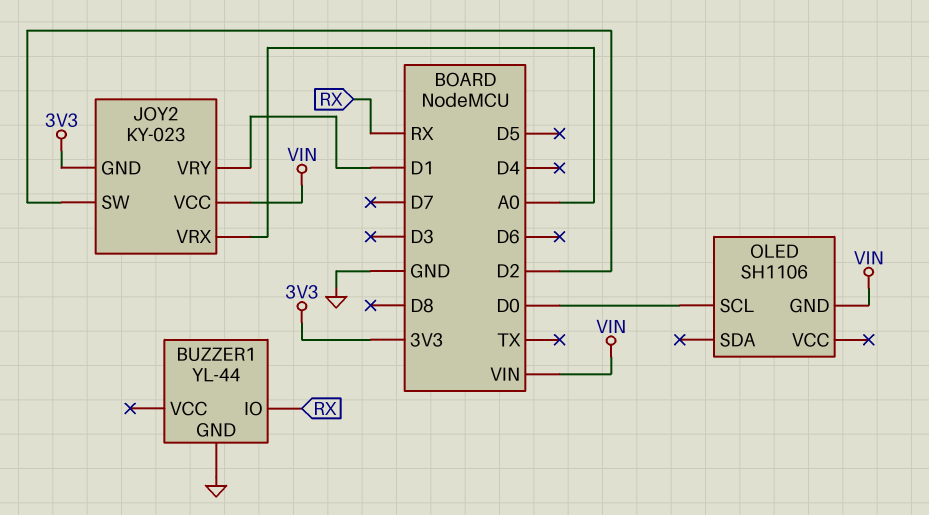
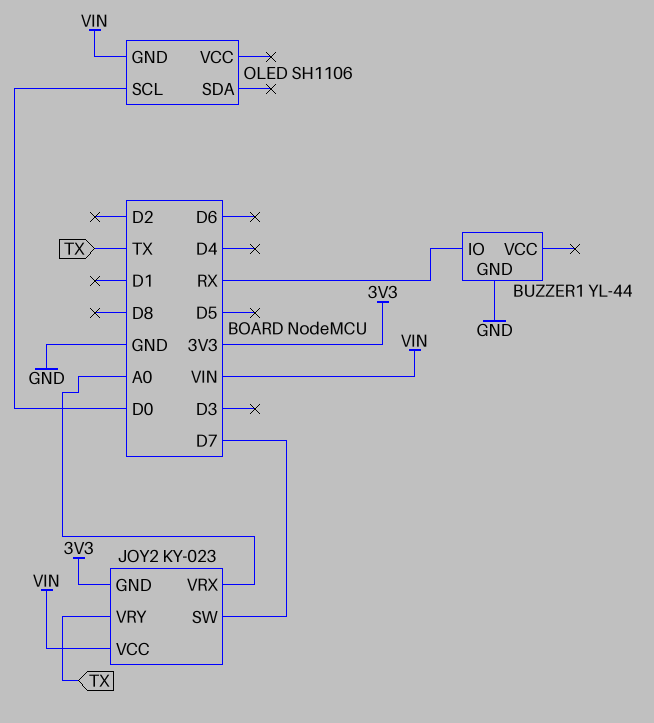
JOY2 pin SW: D2 -> D7
JOY2 pin VRY: D1 -> TX

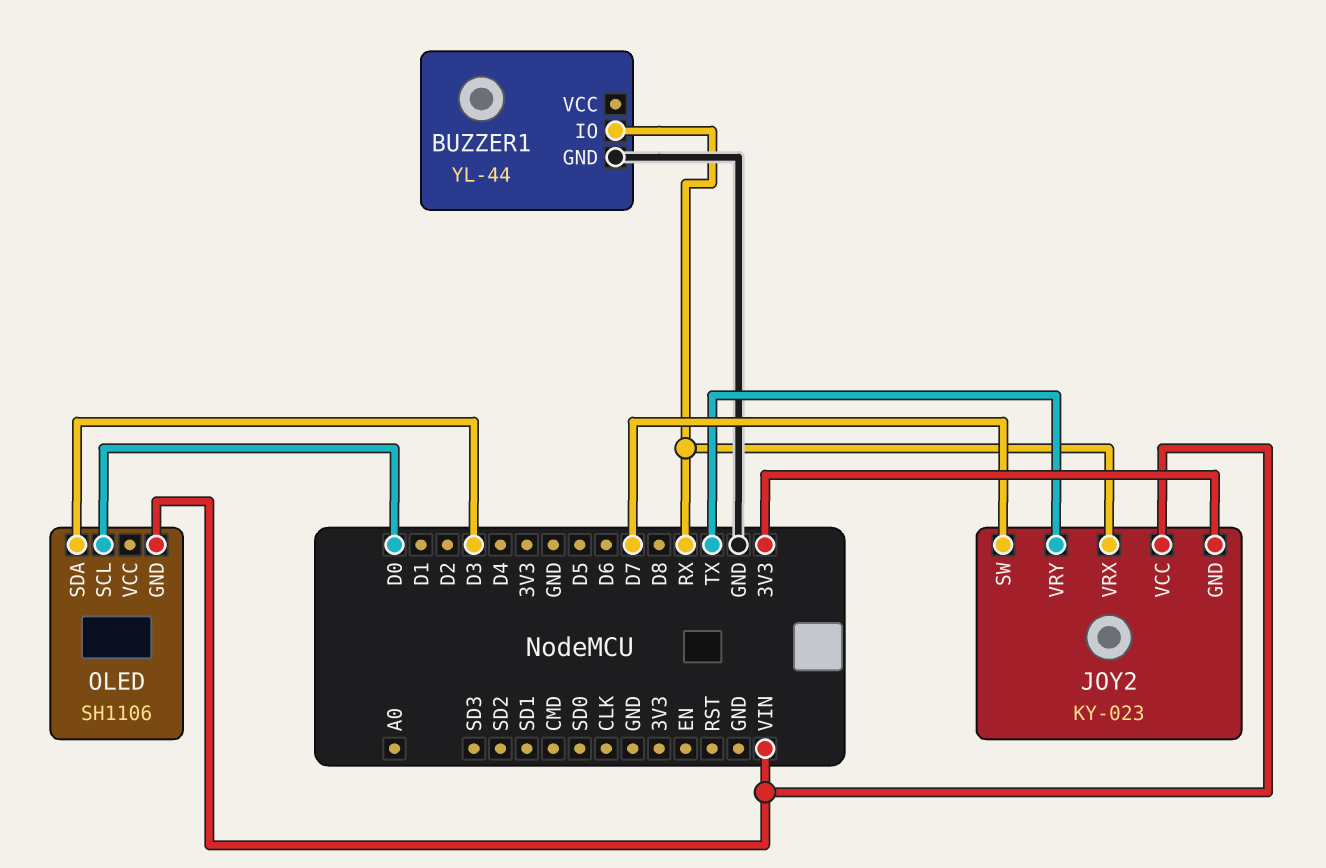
JOY2 pin VRX: A0 -> RX
OLED pin SDA: none -> D3

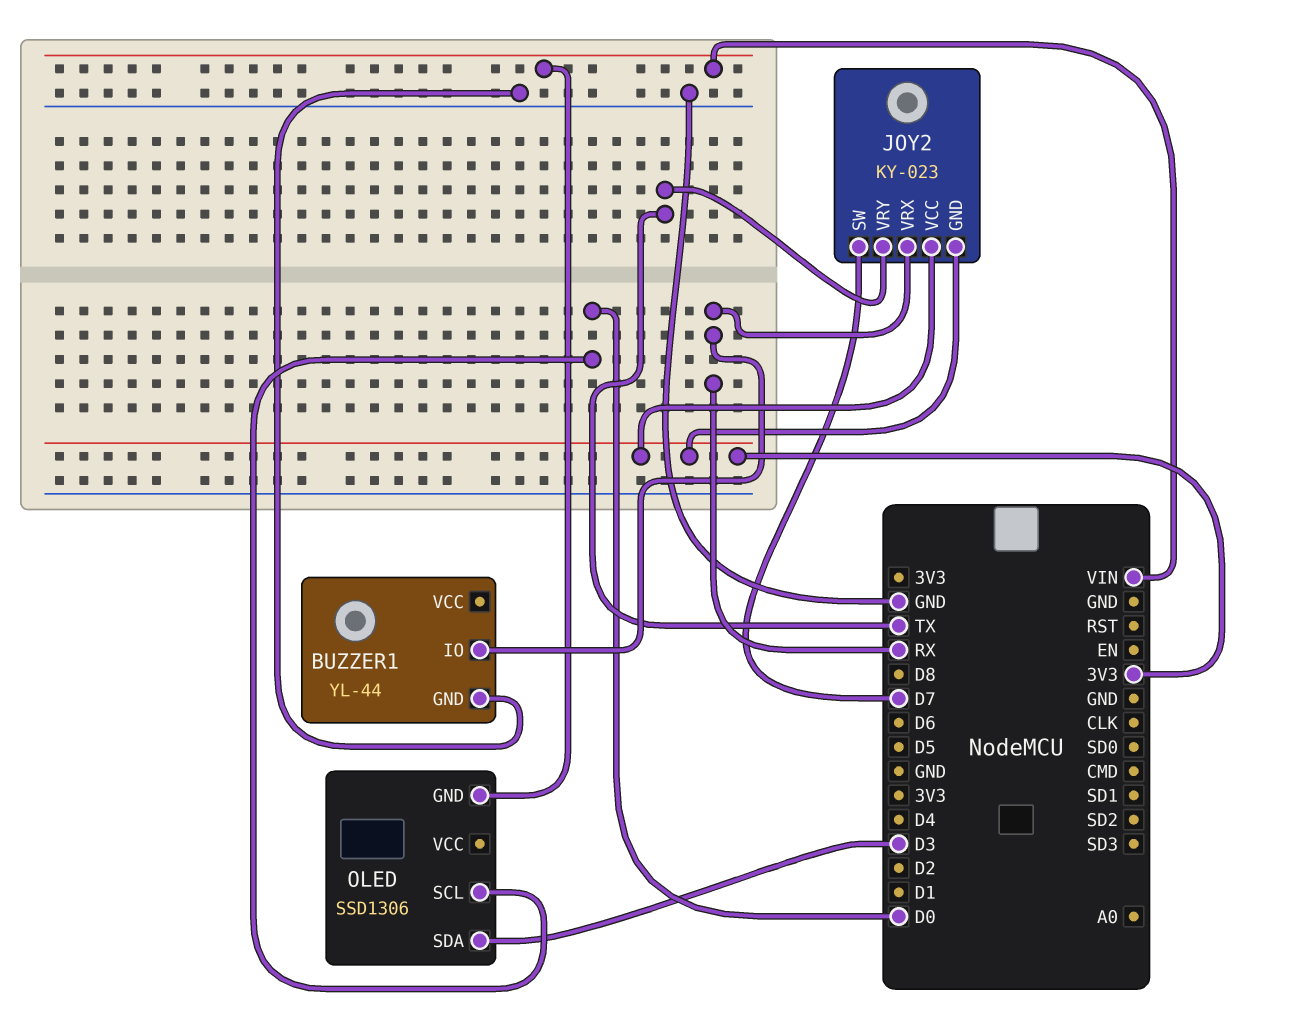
JOY2 pin VCC: VIN -> 3V3
OLED: SH1106 -> SSD1306

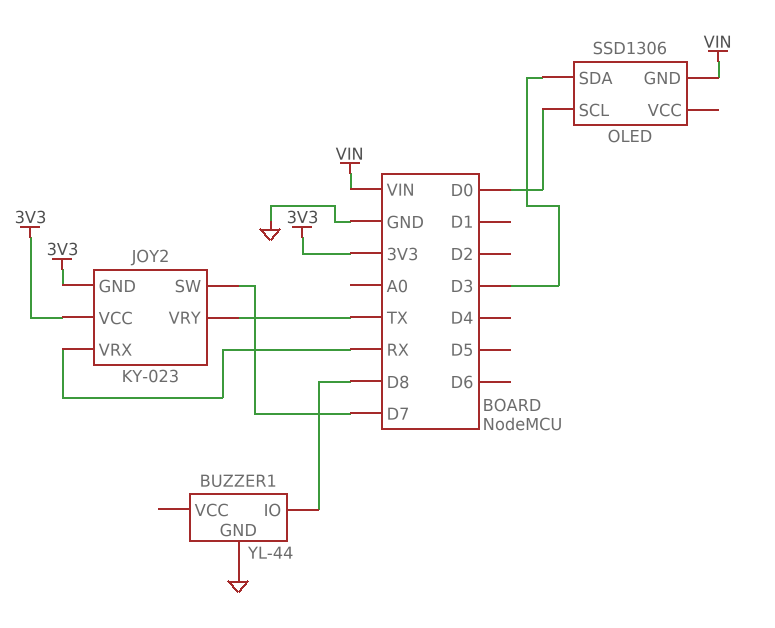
BUZZER1 pin IO: RX -> D8

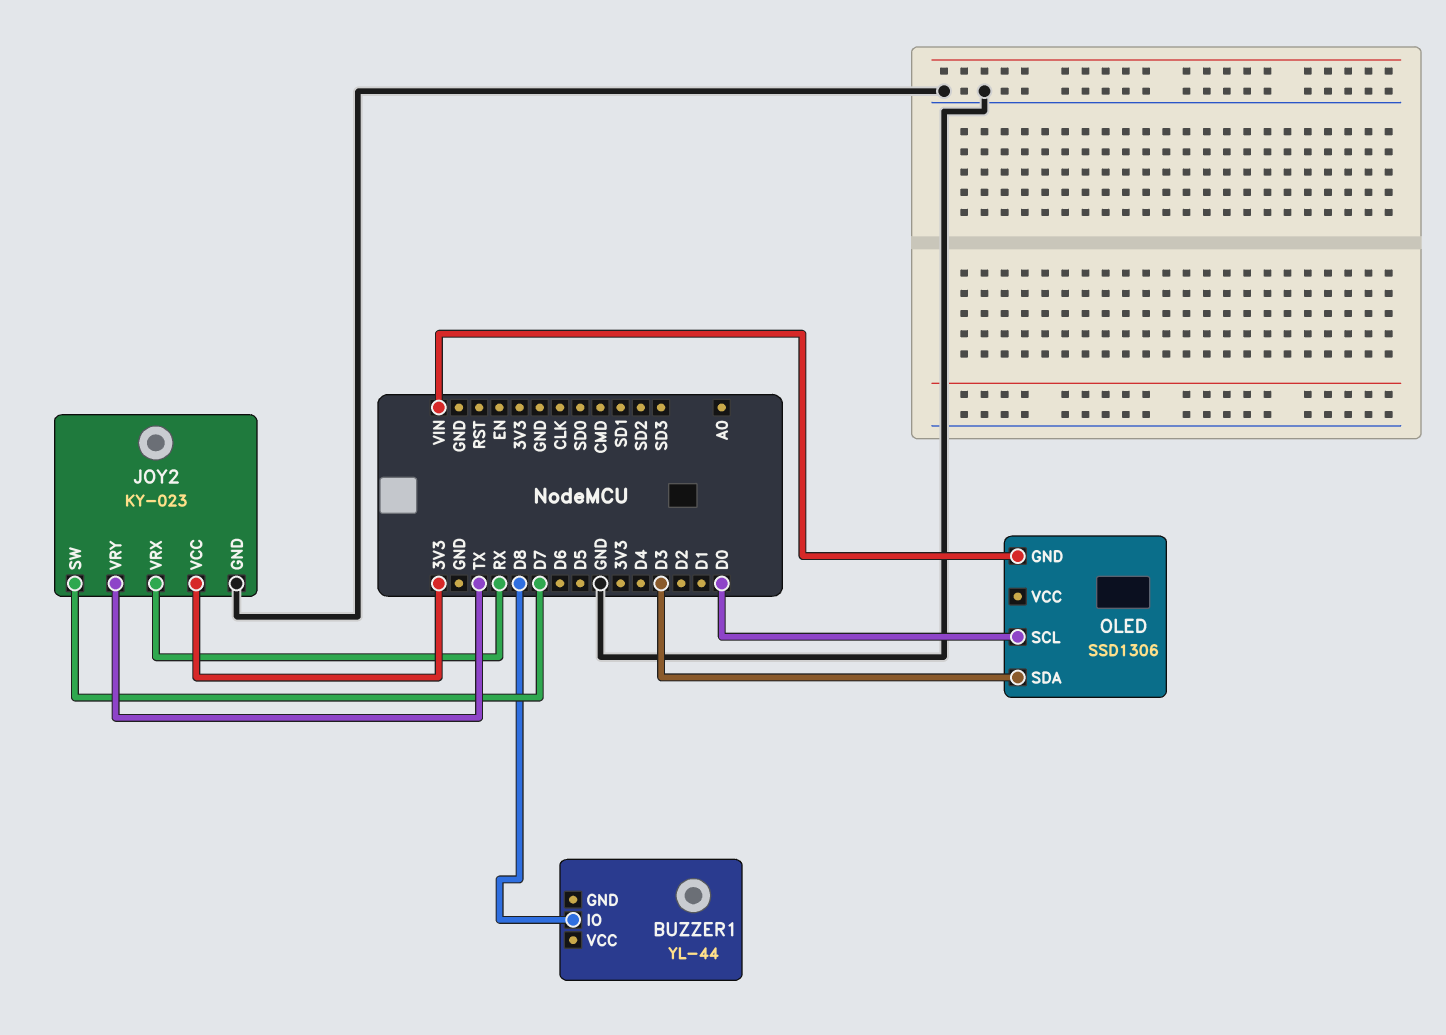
BUZZER1 pin GND: GND -> none
JOY2 pin GND: 3V3 -> GND

